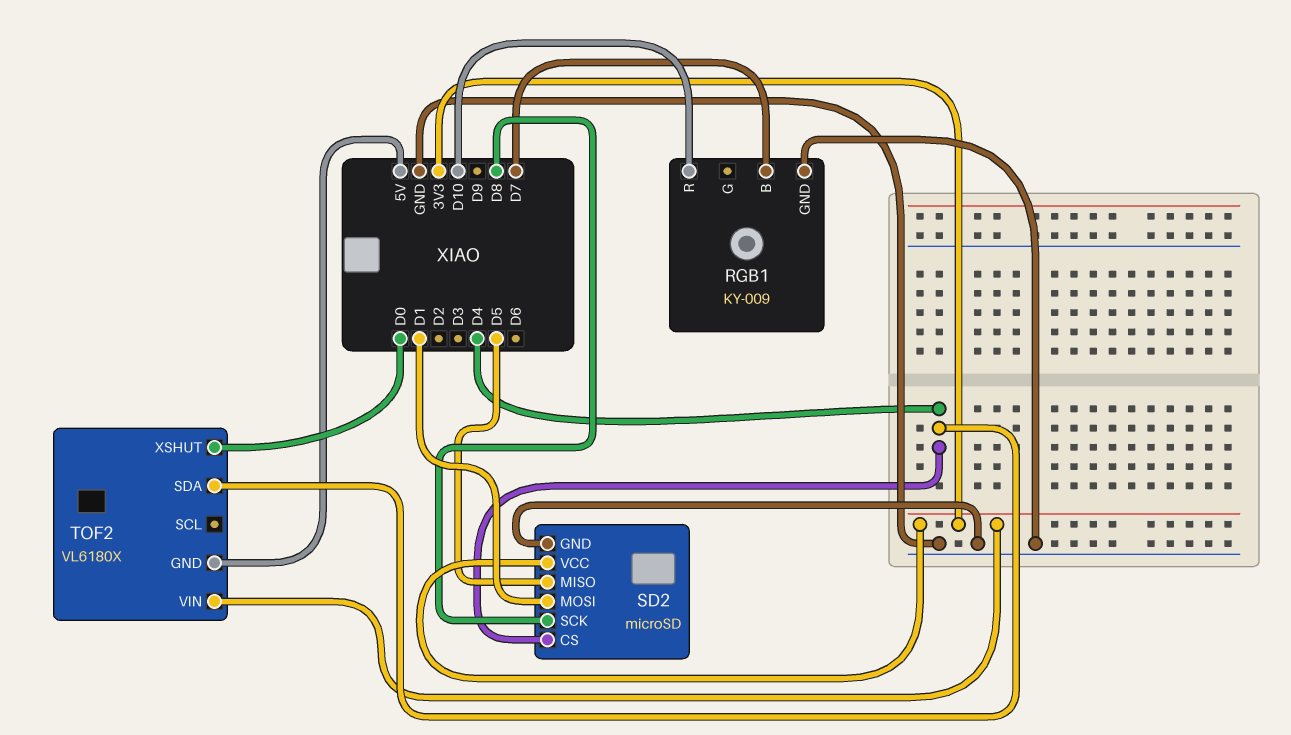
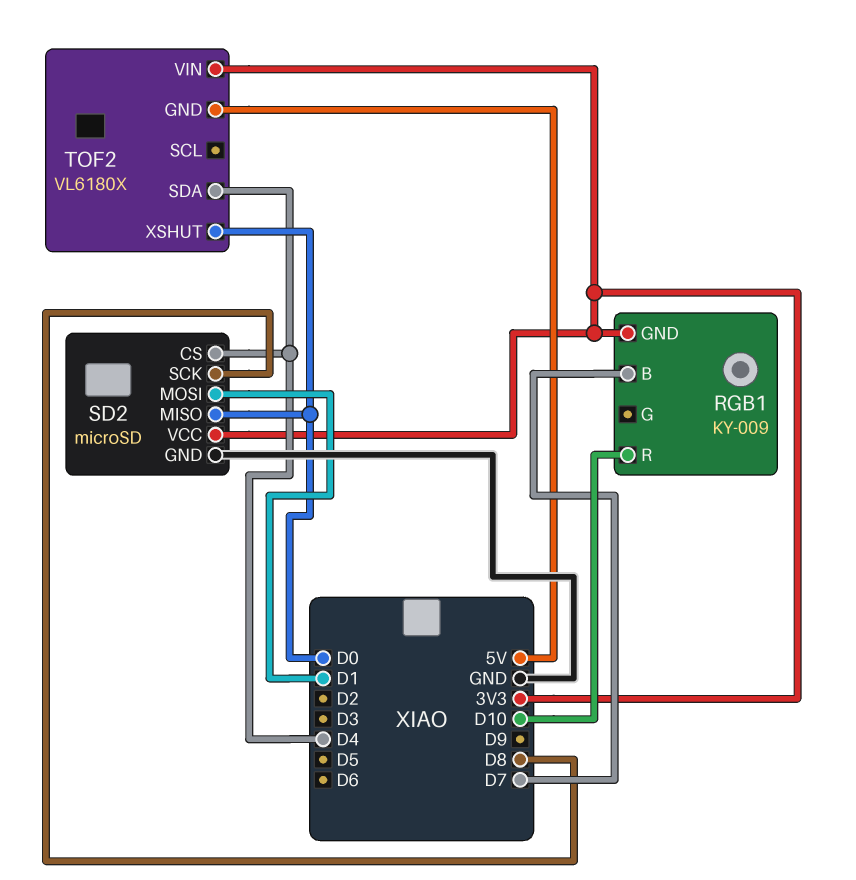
RGB1 pin GND: GND -> 3V3
SD2 pin MISO: D5 -> D0

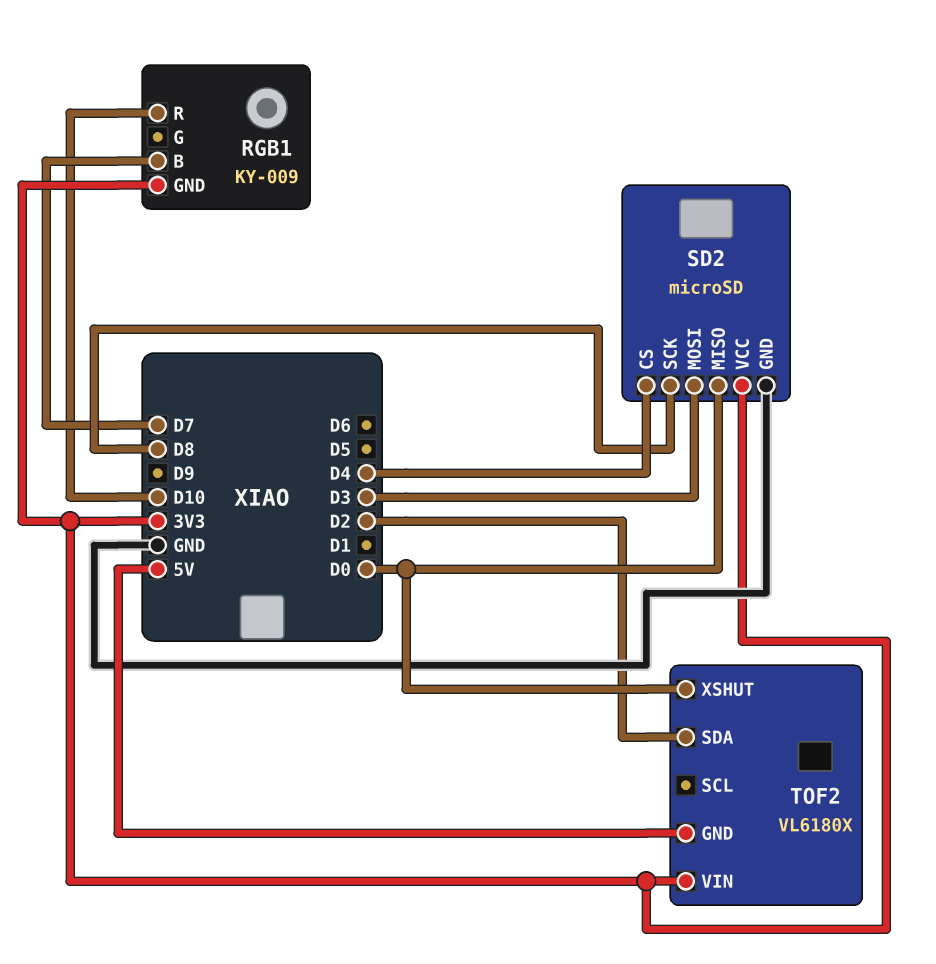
SD2 pin MOSI: D1 -> D3
TOF2 pin SDA: D4 -> D2

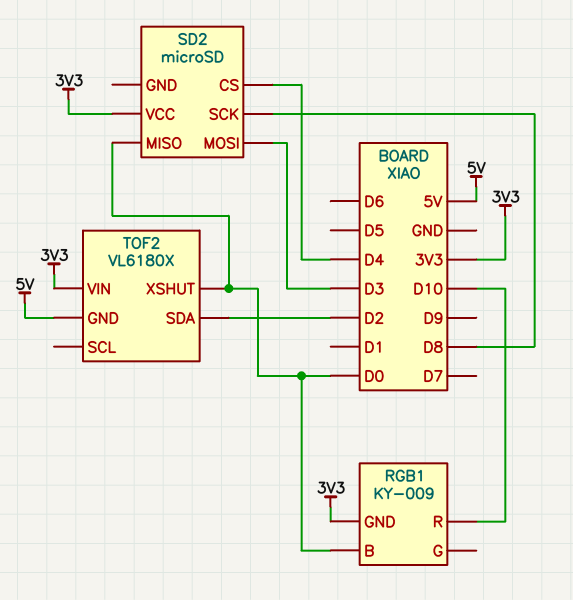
RGB1 pin B: D7 -> D0
SD2 pin GND: GND -> none

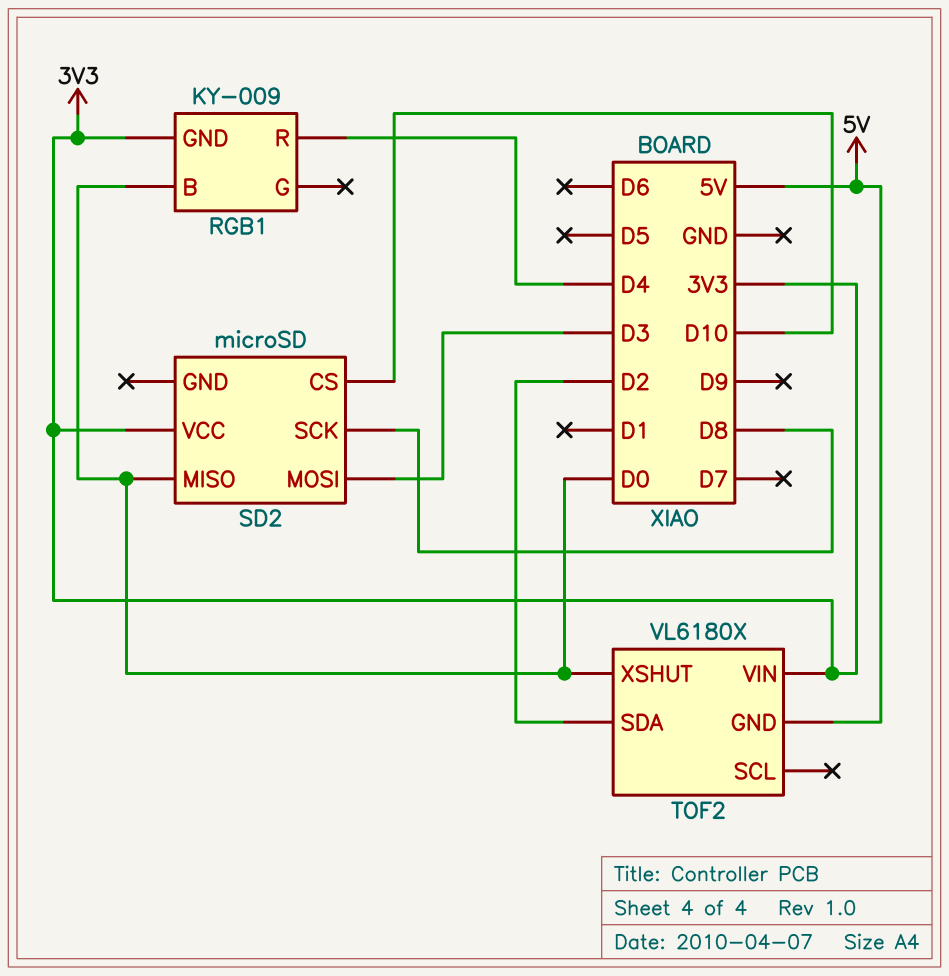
RGB1 pin R: D10 -> D4
SD2 pin CS: D4 -> D10

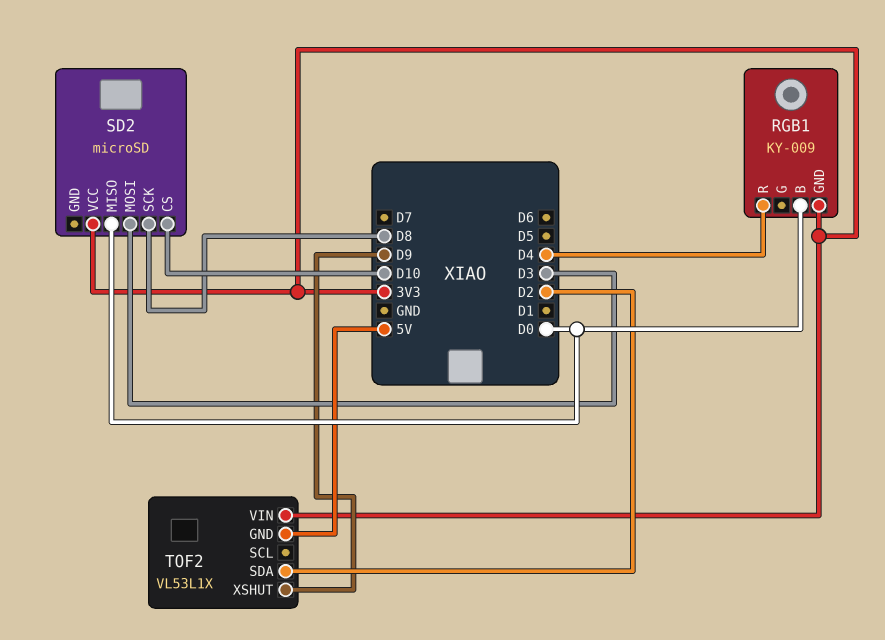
TOF2: VL6180X -> VL53L1X
TOF2 pin XSHUT: D0 -> D9

